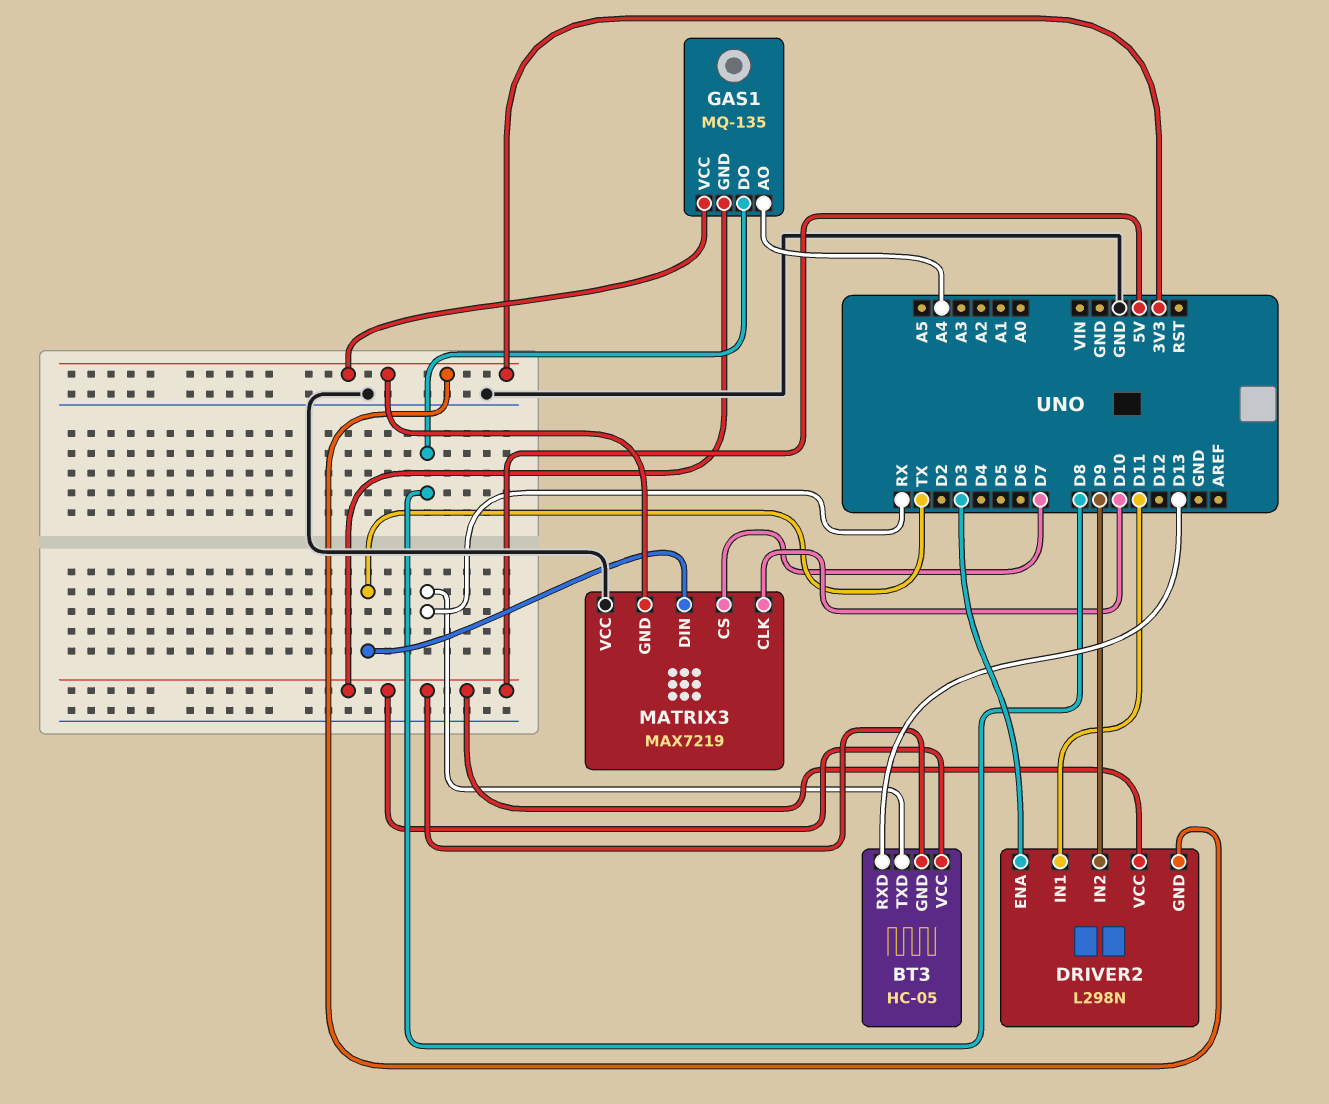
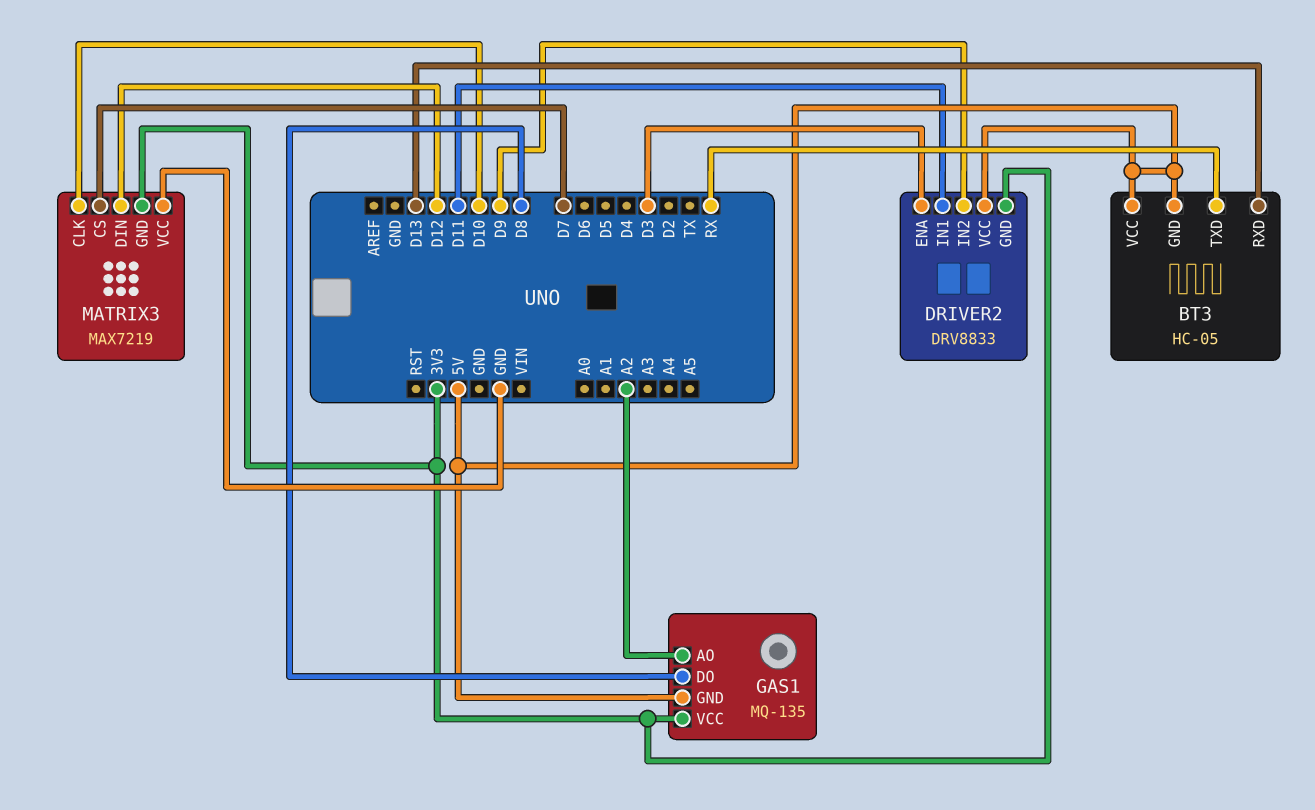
DRIVER2: L298N -> DRV8833
GAS1 pin AO: A4 -> A2
MATRIX3 pin DIN: TX -> D12

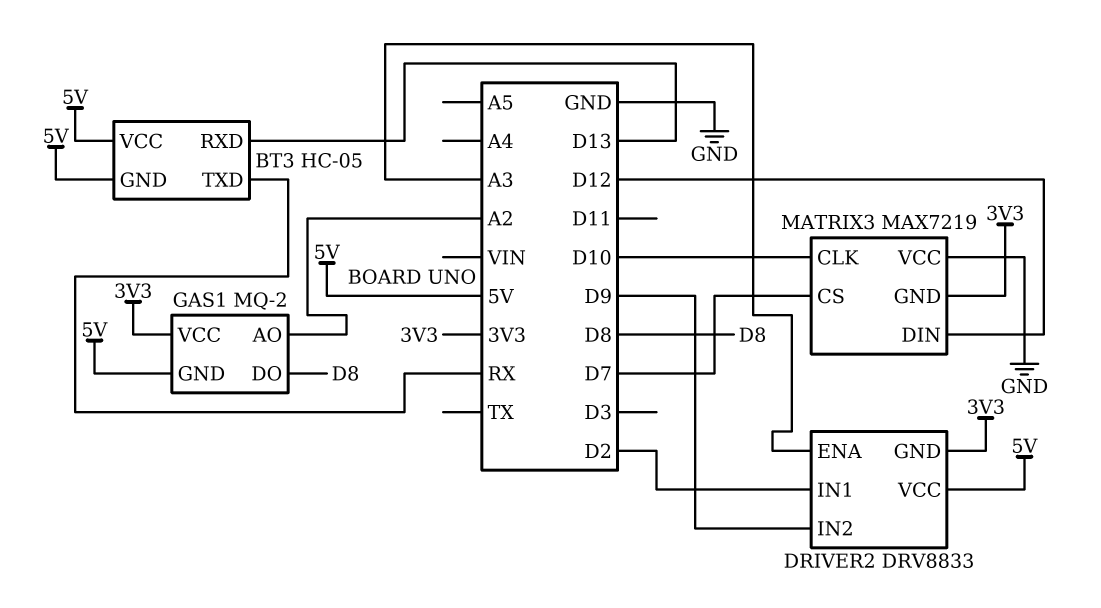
DRIVER2 pin ENA: D3 -> A3
DRIVER2 pin IN1: D11 -> D2
GAS1: MQ-135 -> MQ-2

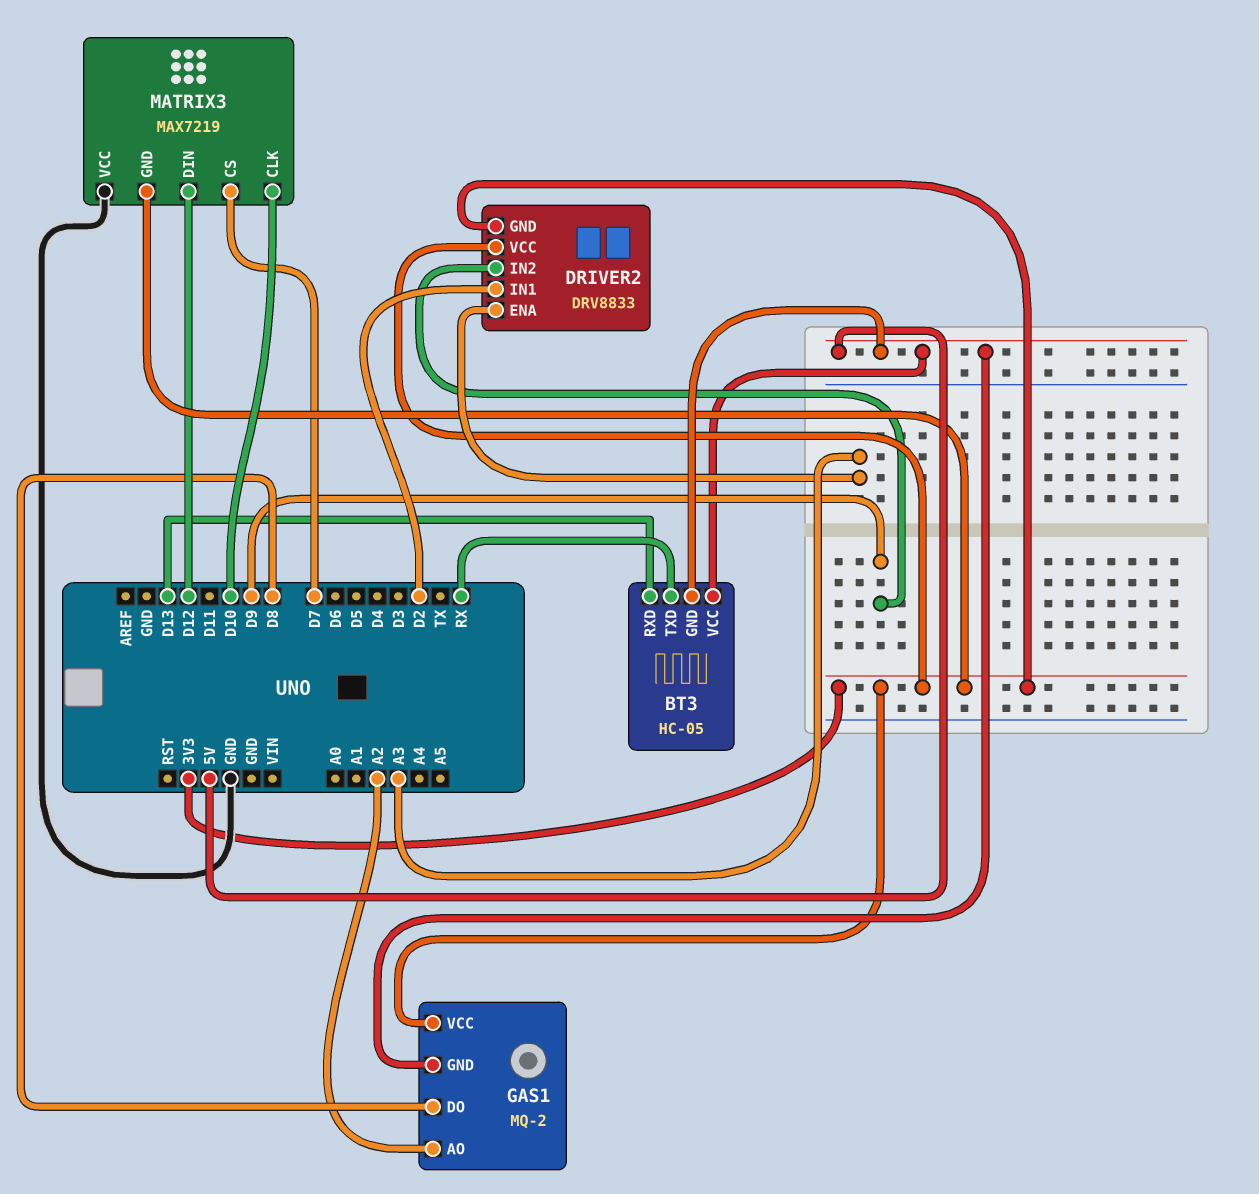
DRIVER2 pin VCC: 5V -> 3V3

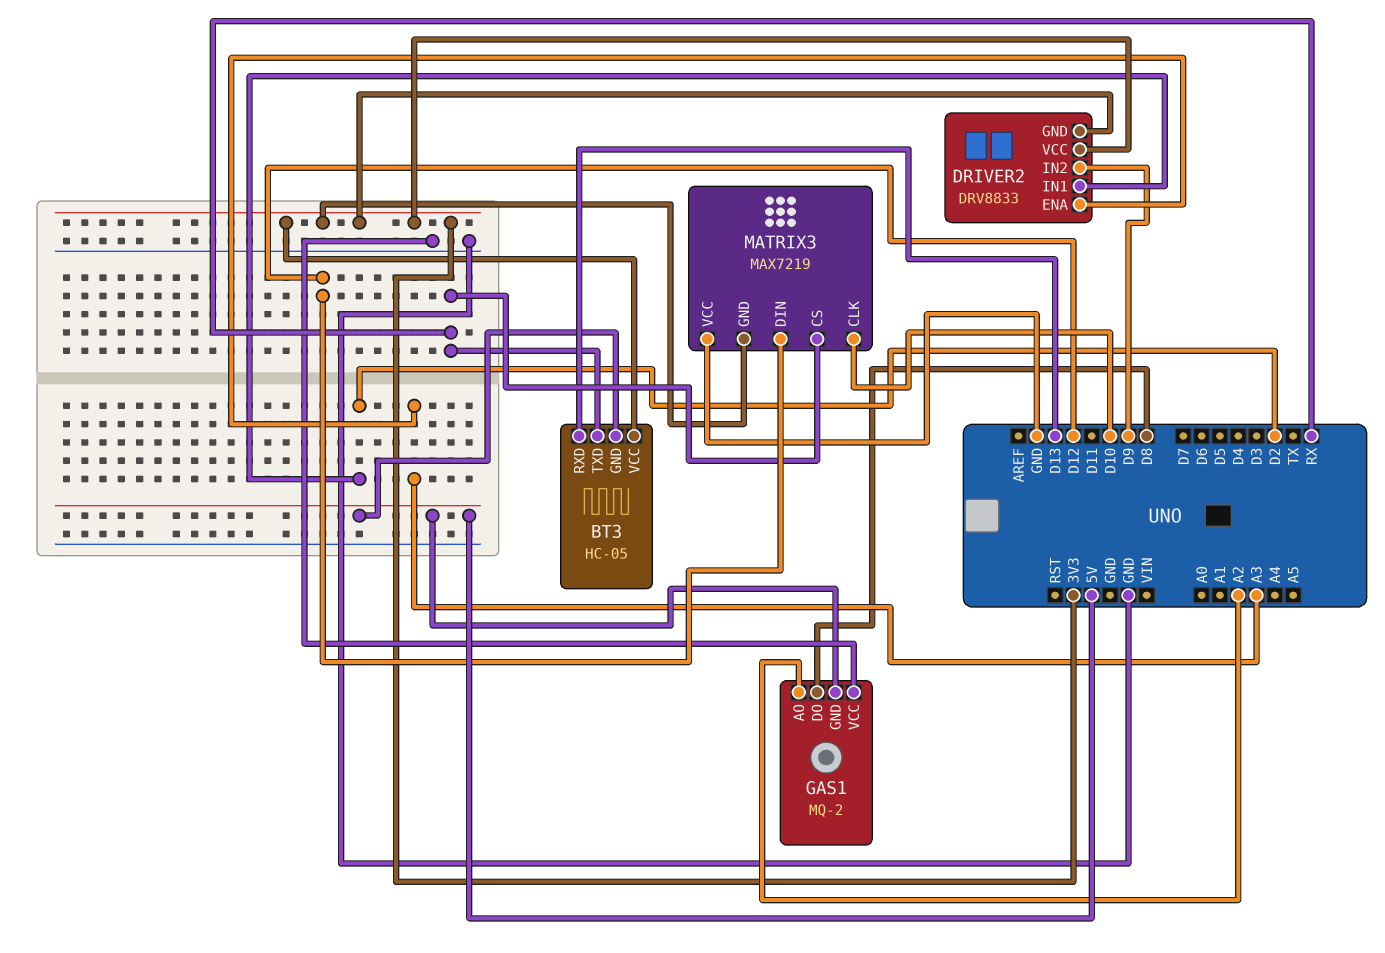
BT3 pin VCC: 5V -> 3V3
GAS1 pin VCC: 3V3 -> GND
MATRIX3 pin CS: D7 -> RX

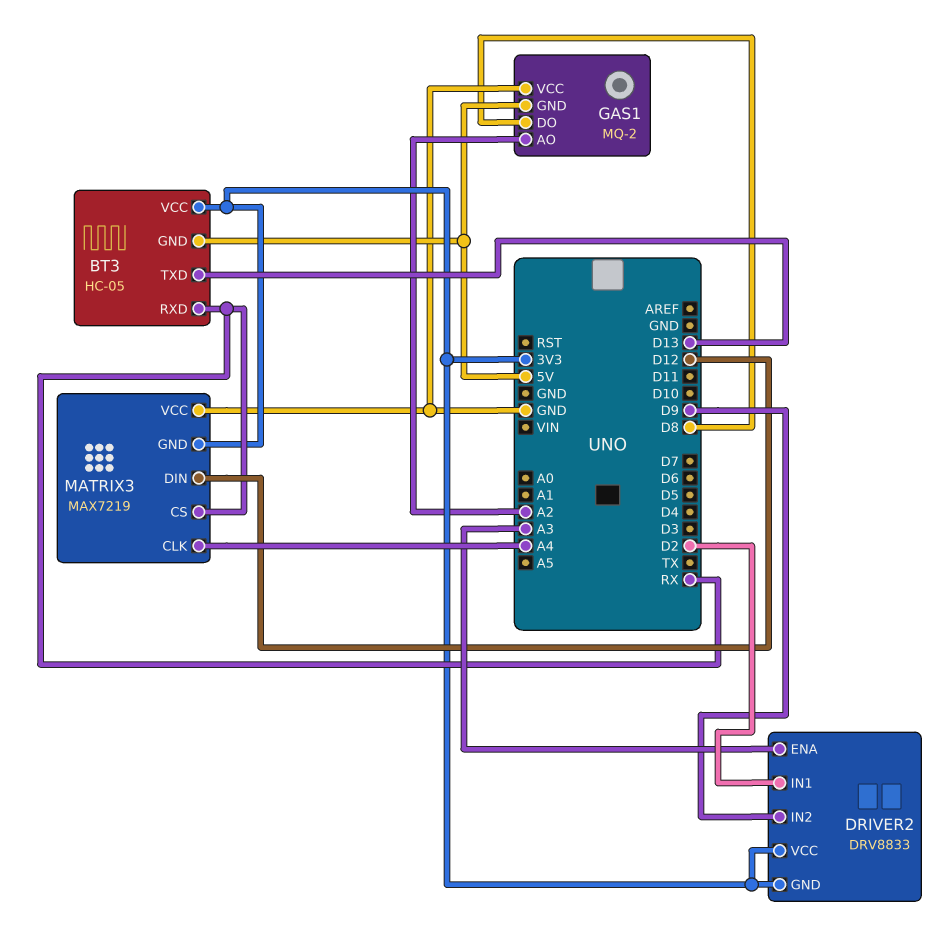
BT3 pin RXD: D13 -> RX
BT3 pin TXD: RX -> D13
MATRIX3 pin CLK: D10 -> A4

